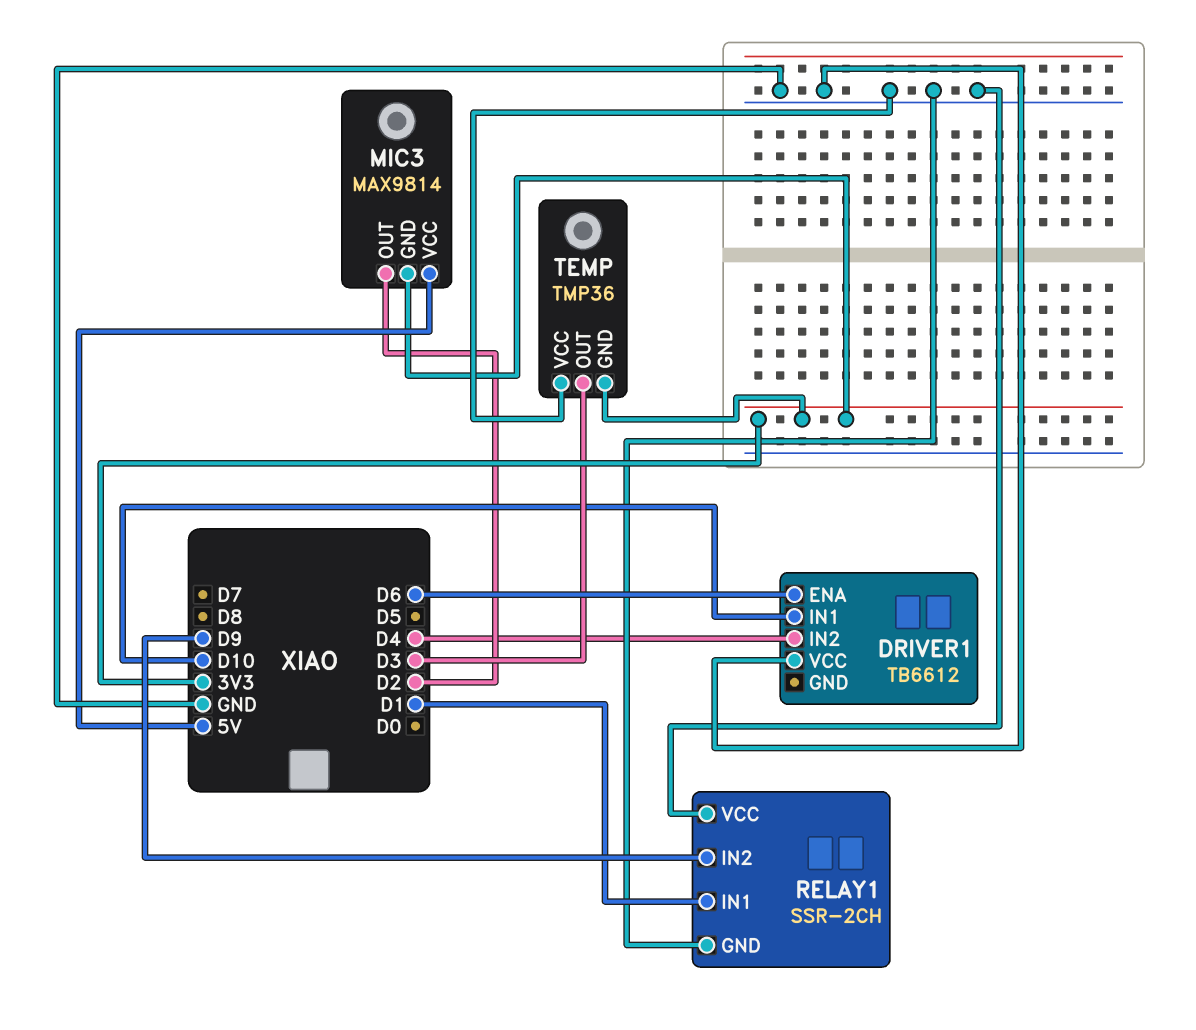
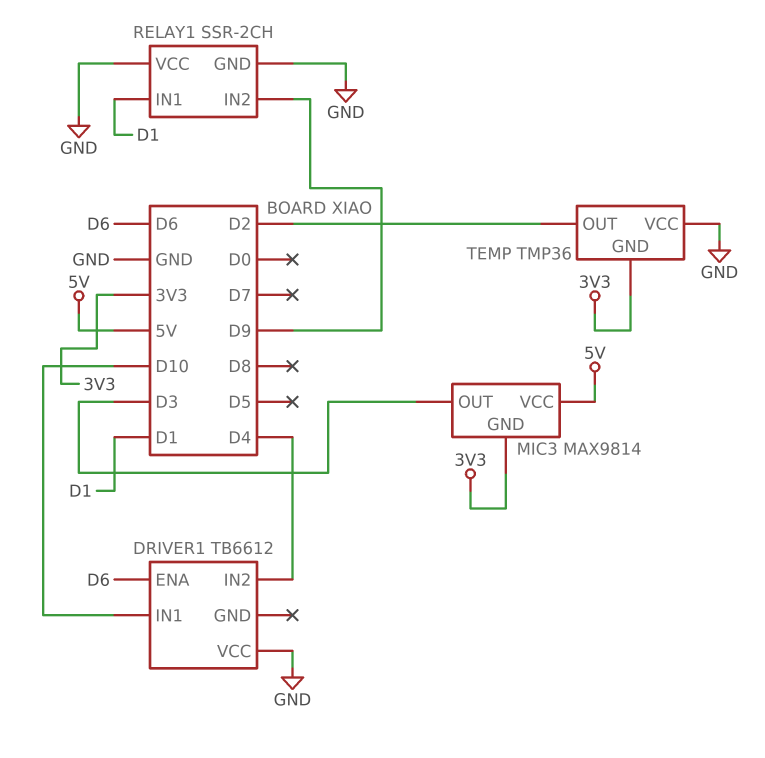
MIC3 pin OUT: D2 -> D3
TEMP pin OUT: D3 -> D2

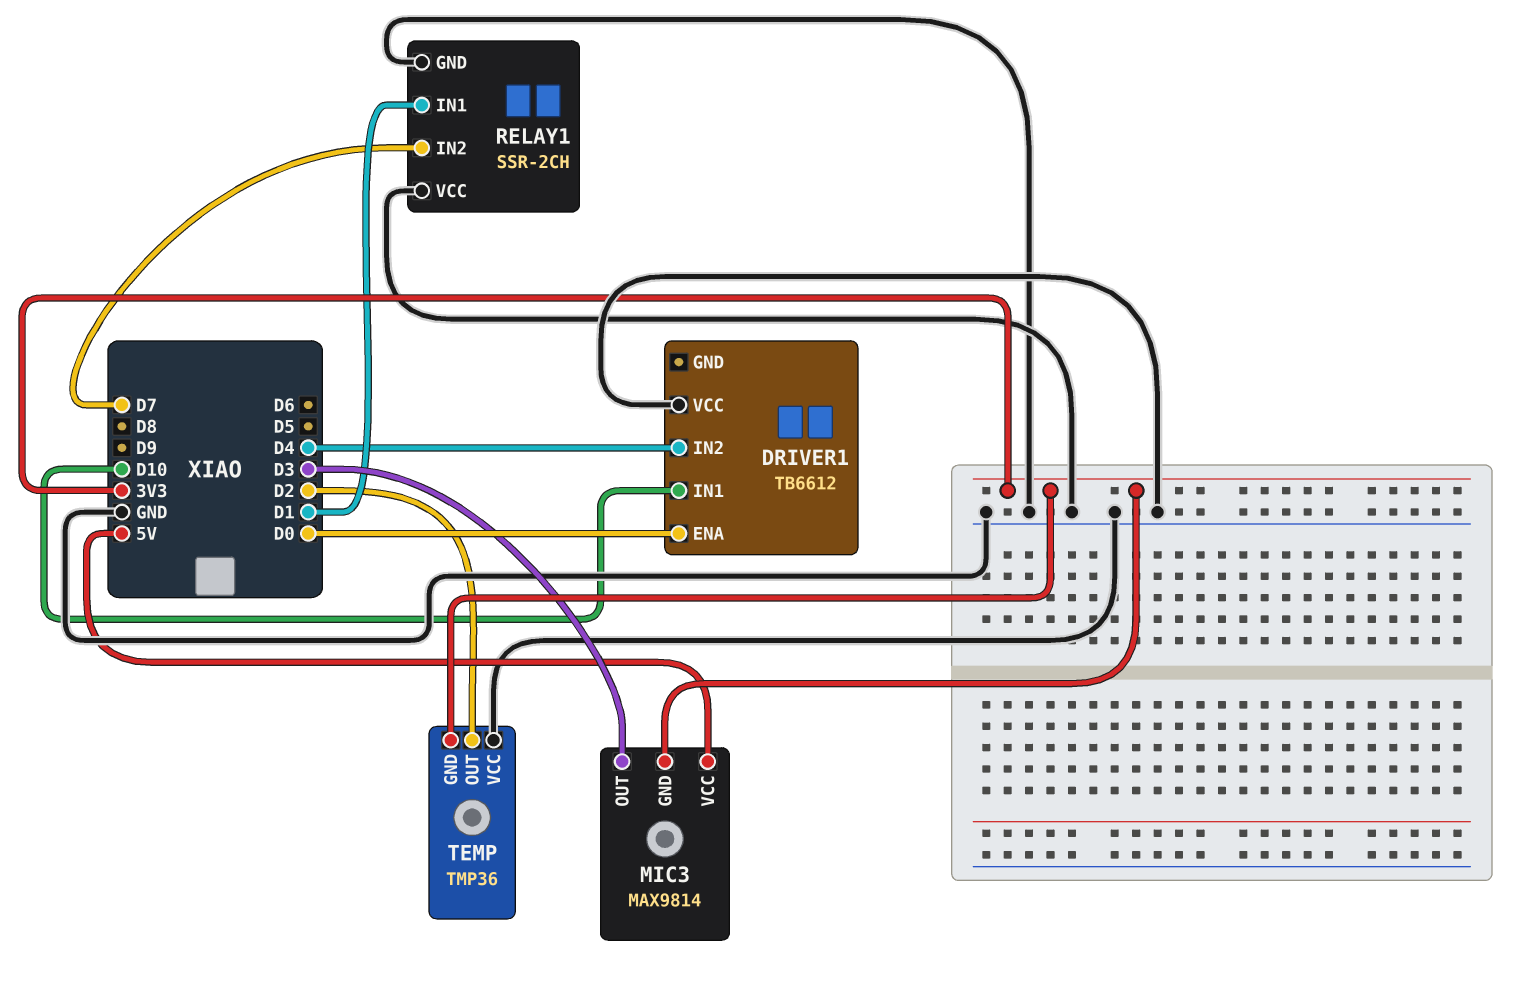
DRIVER1 pin ENA: D6 -> D0
RELAY1 pin IN2: D9 -> D7

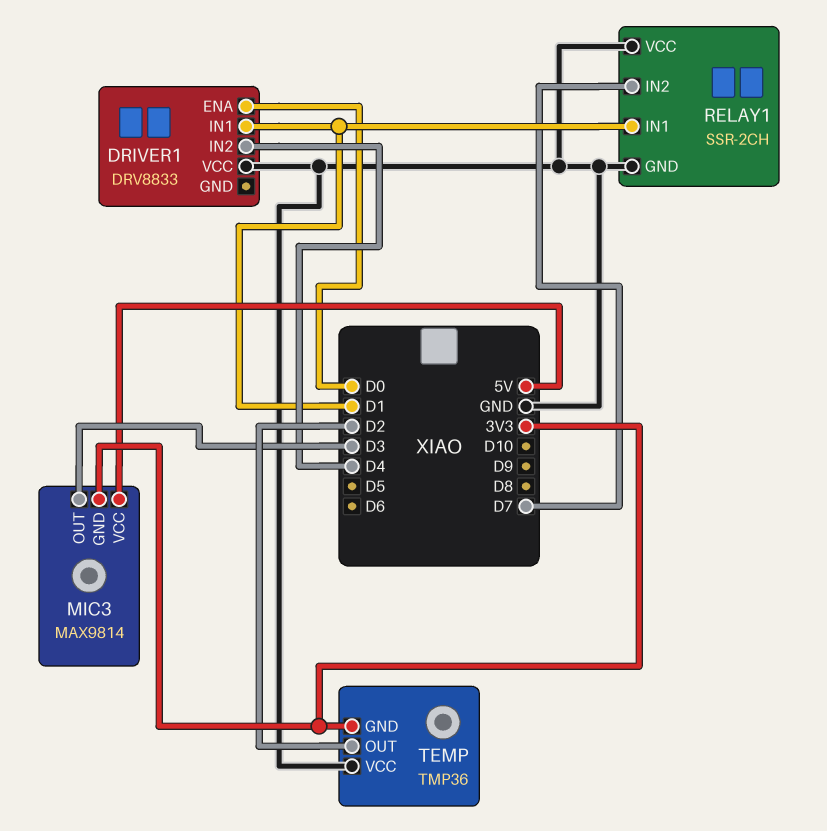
DRIVER1: TB6612 -> DRV8833
DRIVER1 pin IN1: D10 -> D1

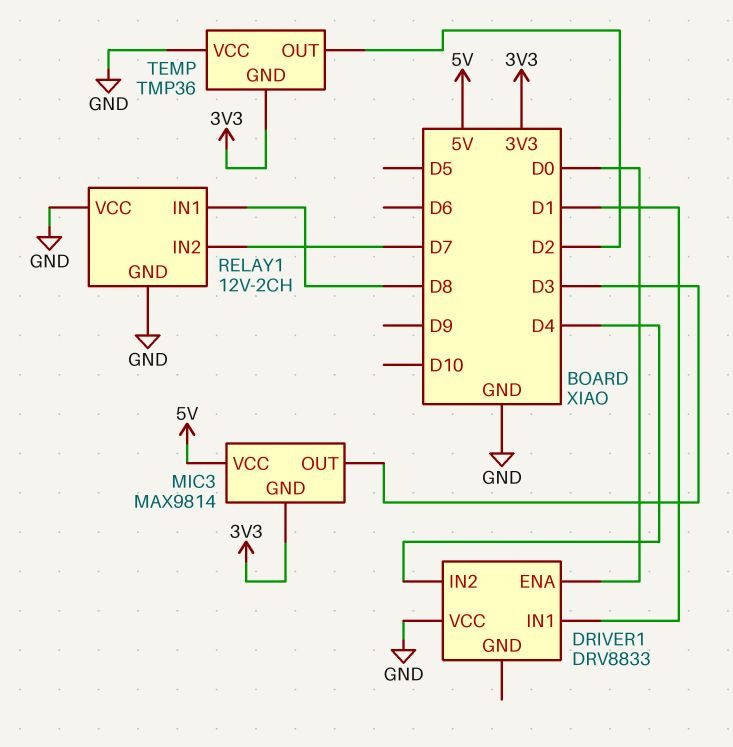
RELAY1: SSR-2CH -> 12V-2CH
RELAY1 pin IN1: D1 -> D8

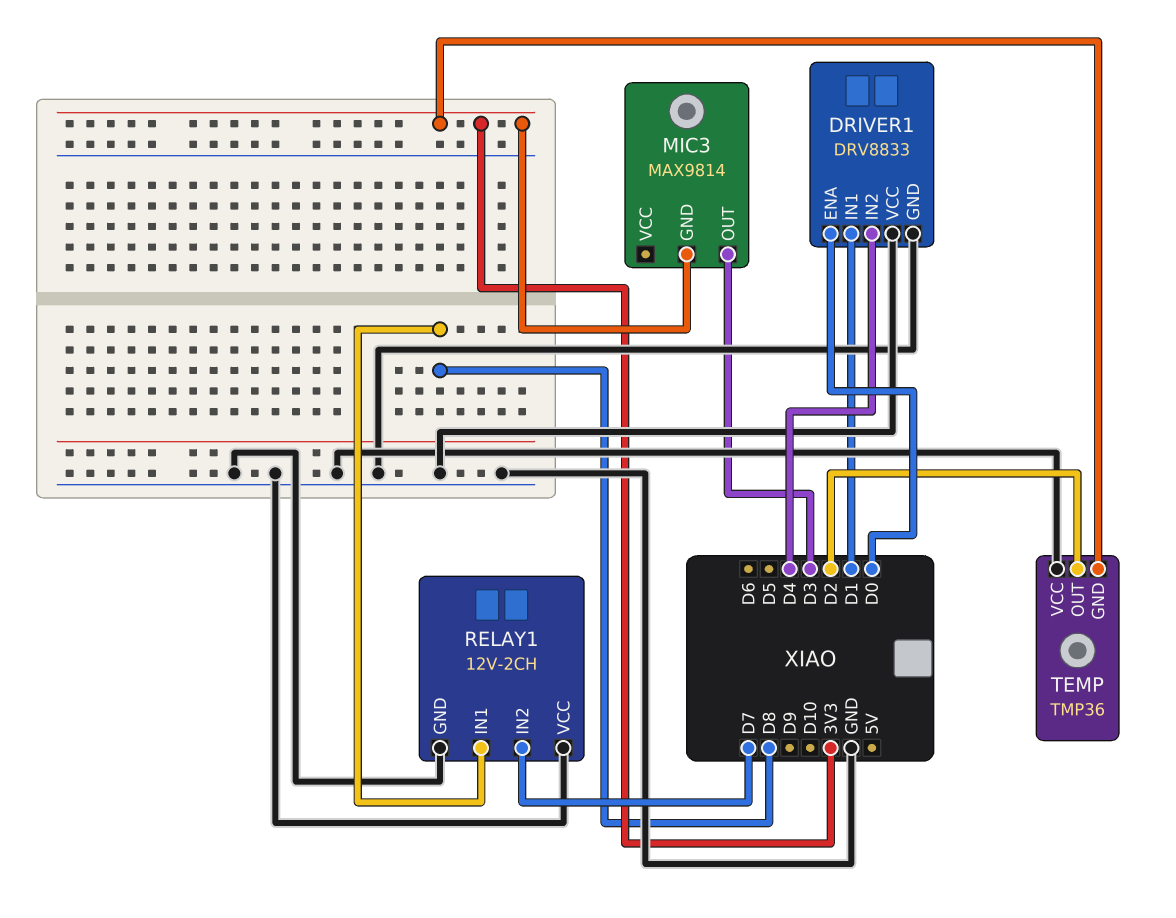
DRIVER1 pin GND: none -> GND
MIC3 pin VCC: 5V -> none

